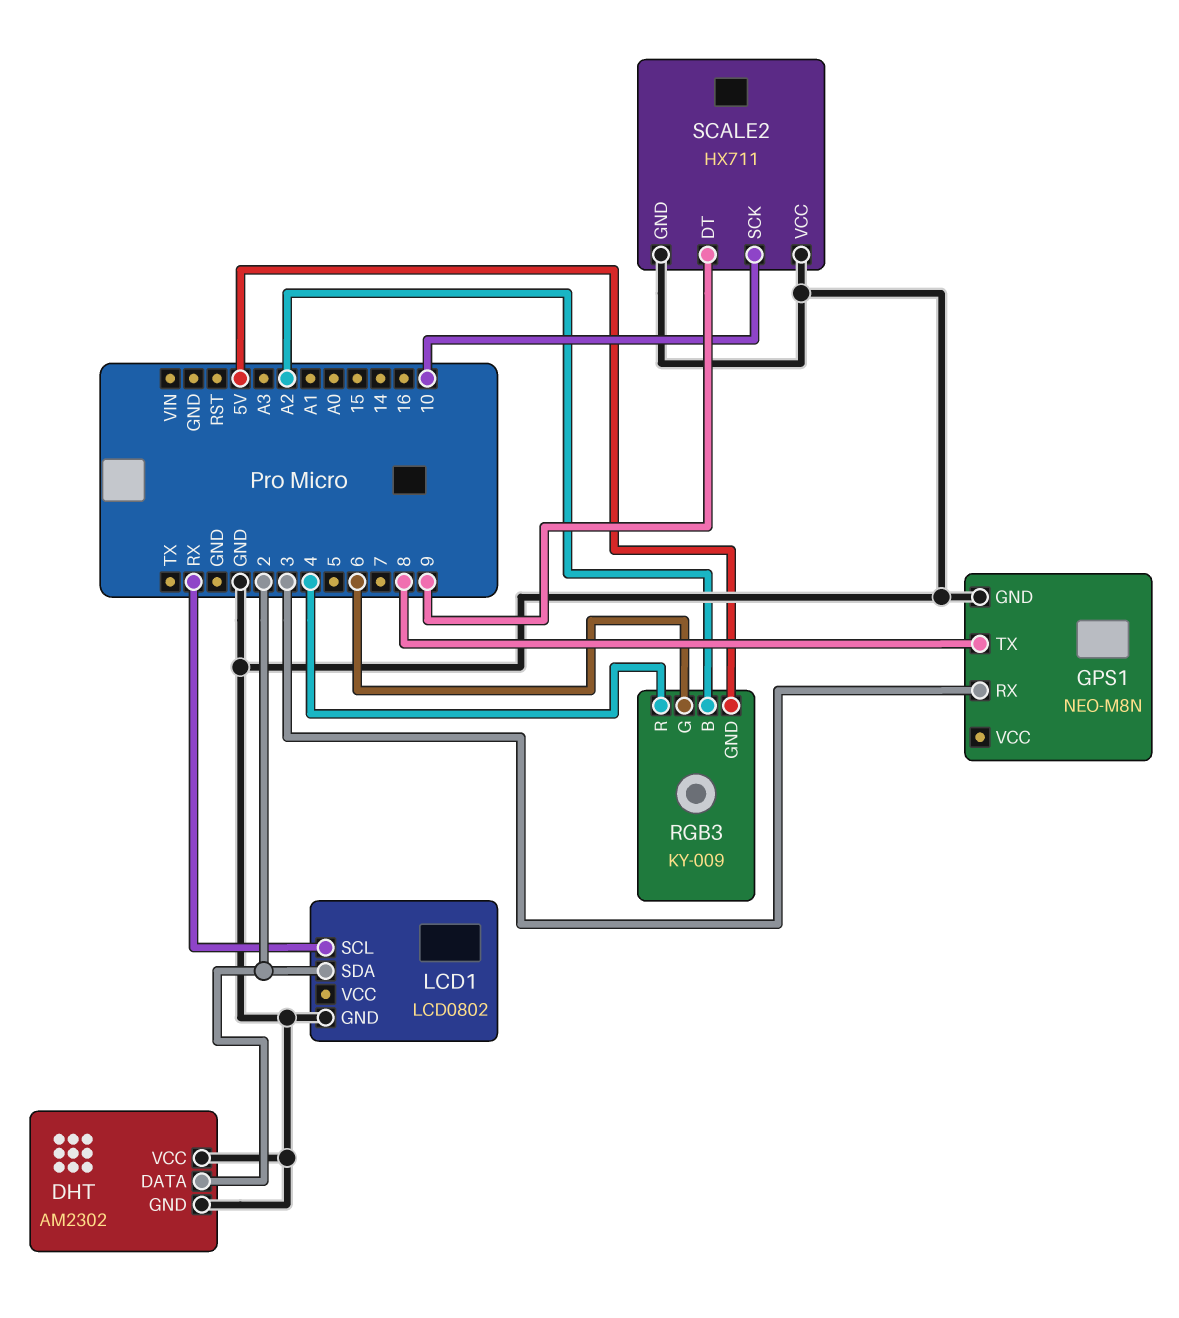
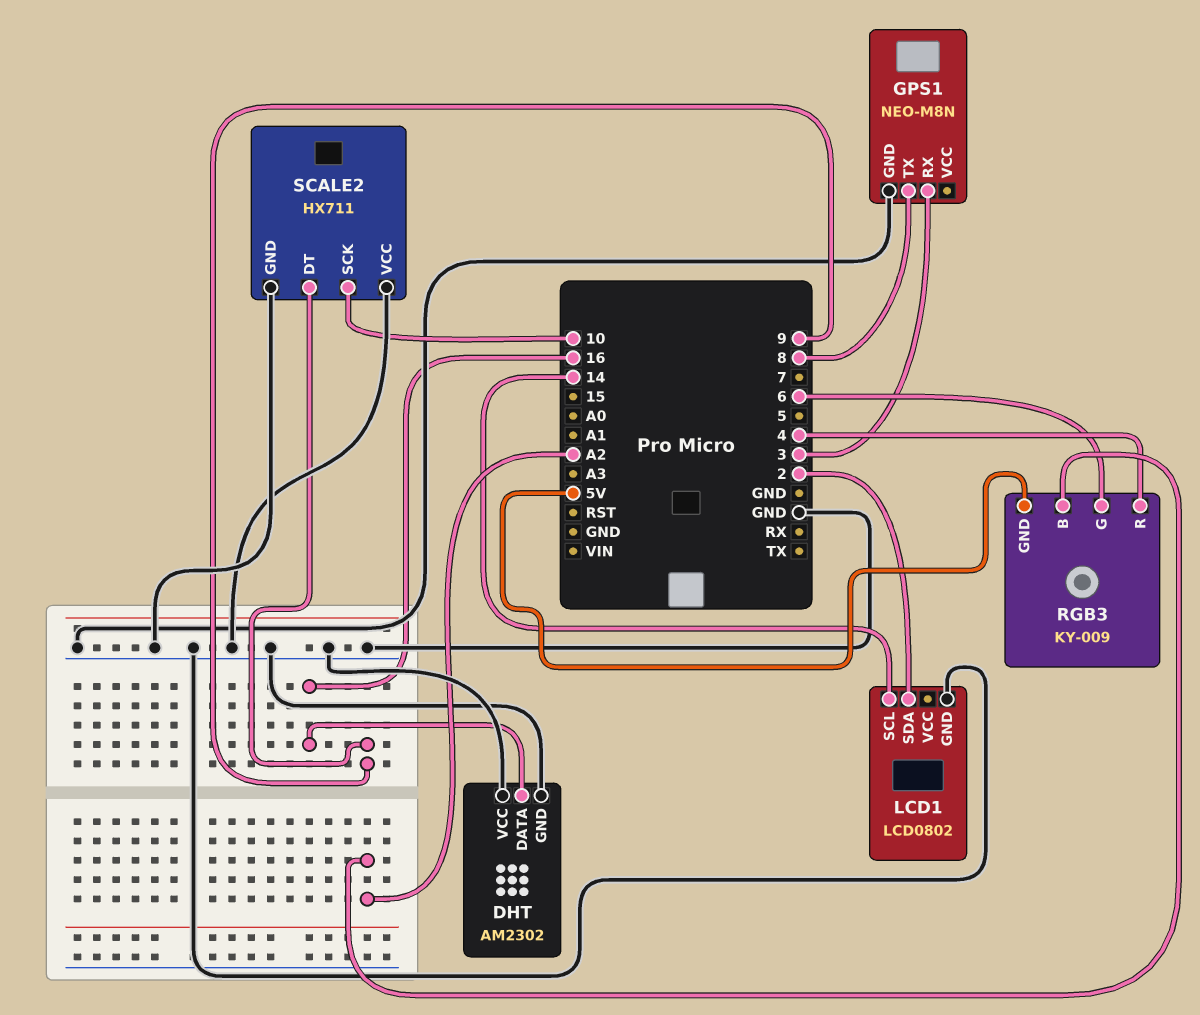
DHT pin DATA: 2 -> 16
LCD1 pin SCL: RX -> 14

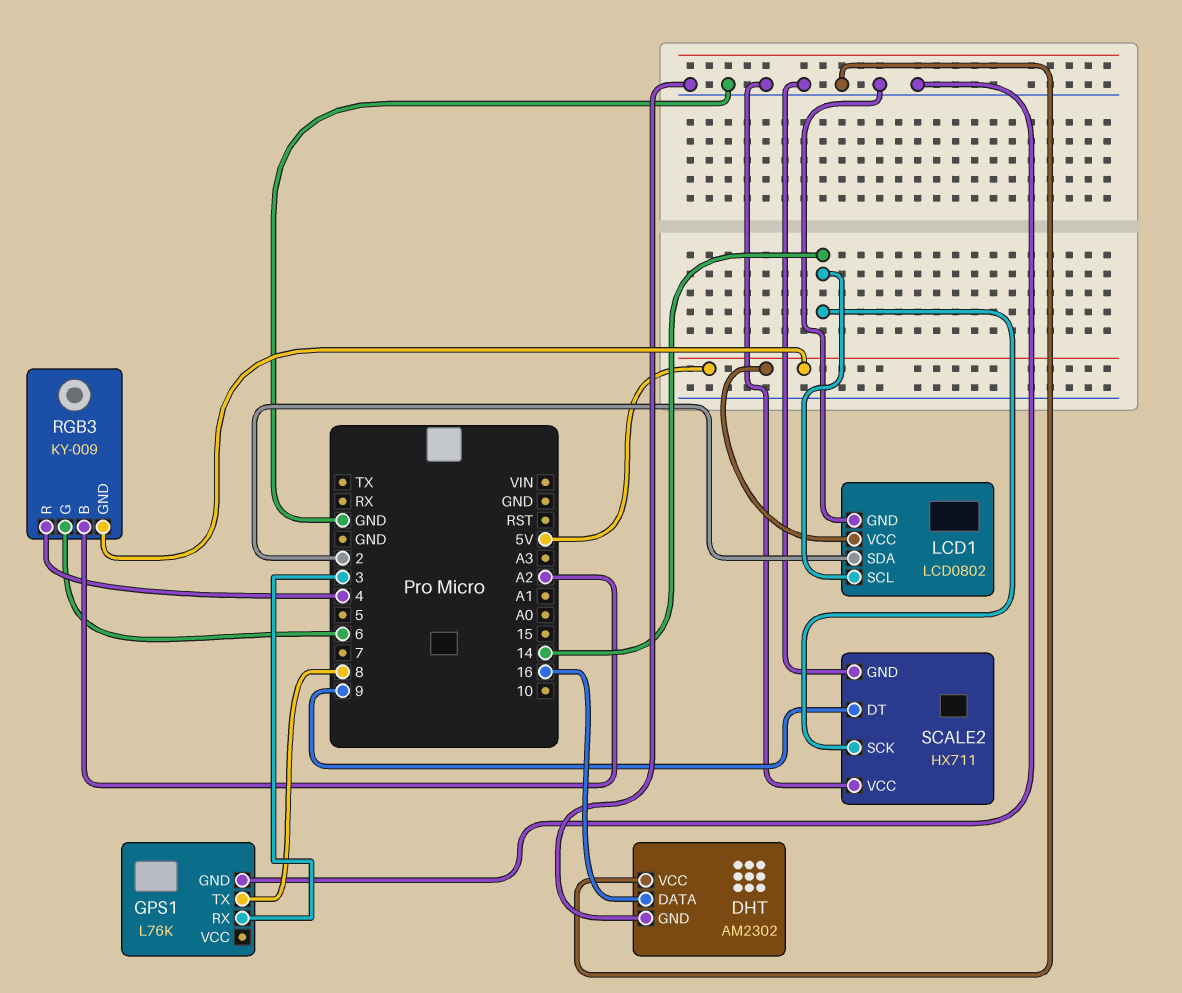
GPS1: NEO-M8N -> L76K
LCD1 pin VCC: none -> 5V
SCALE2 pin SCK: 10 -> 14

